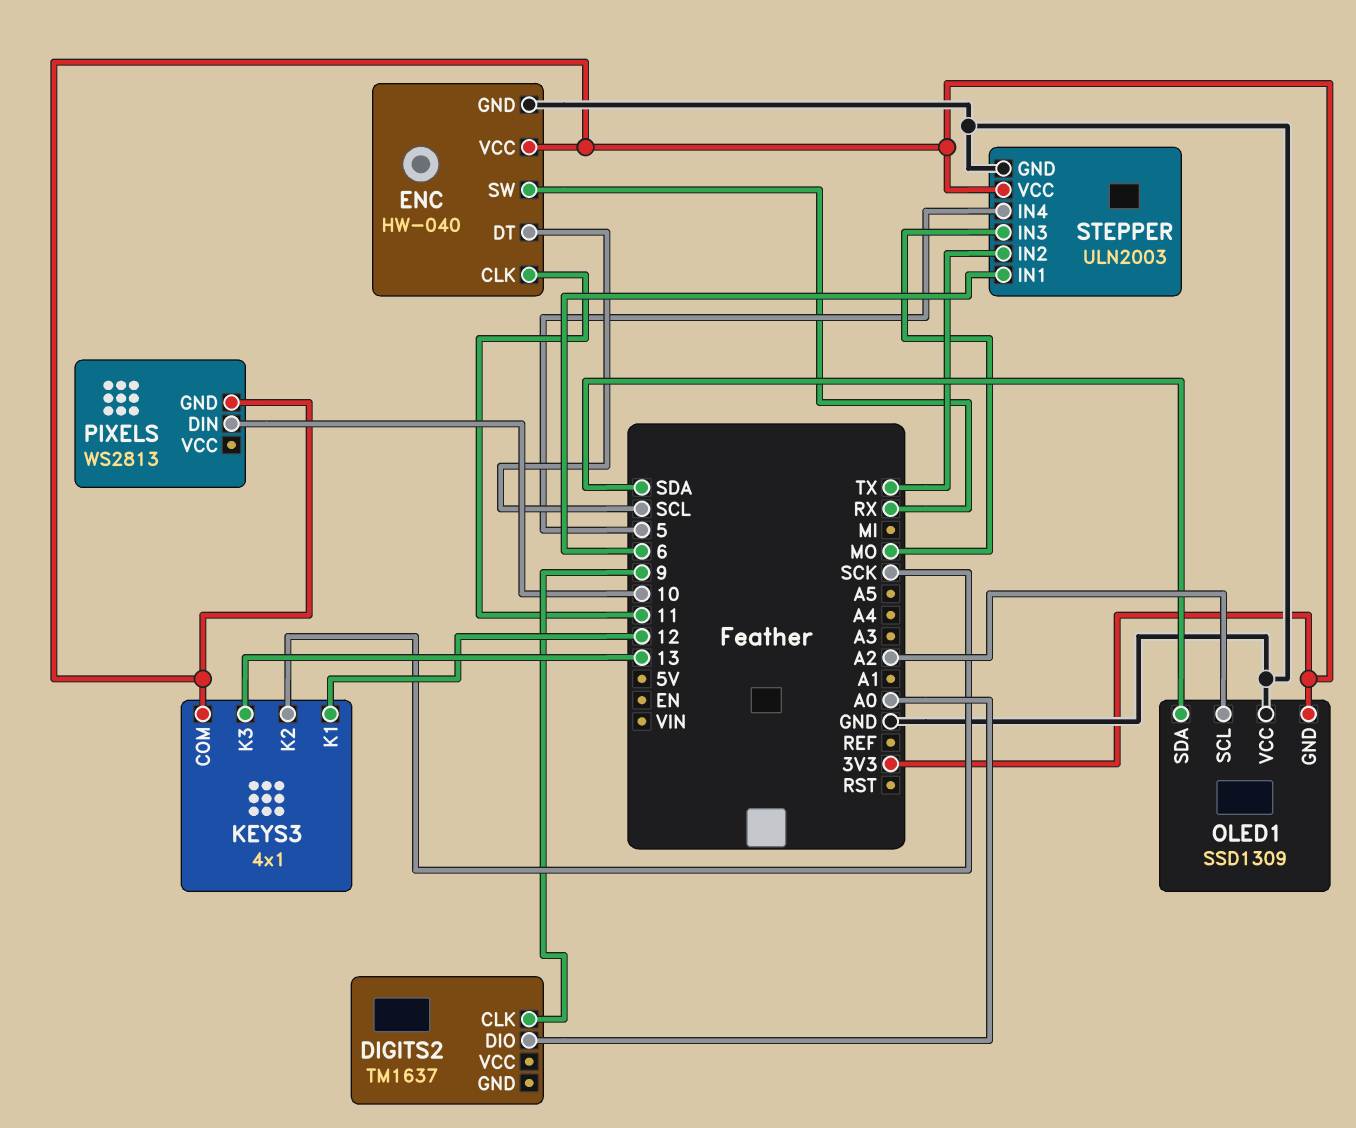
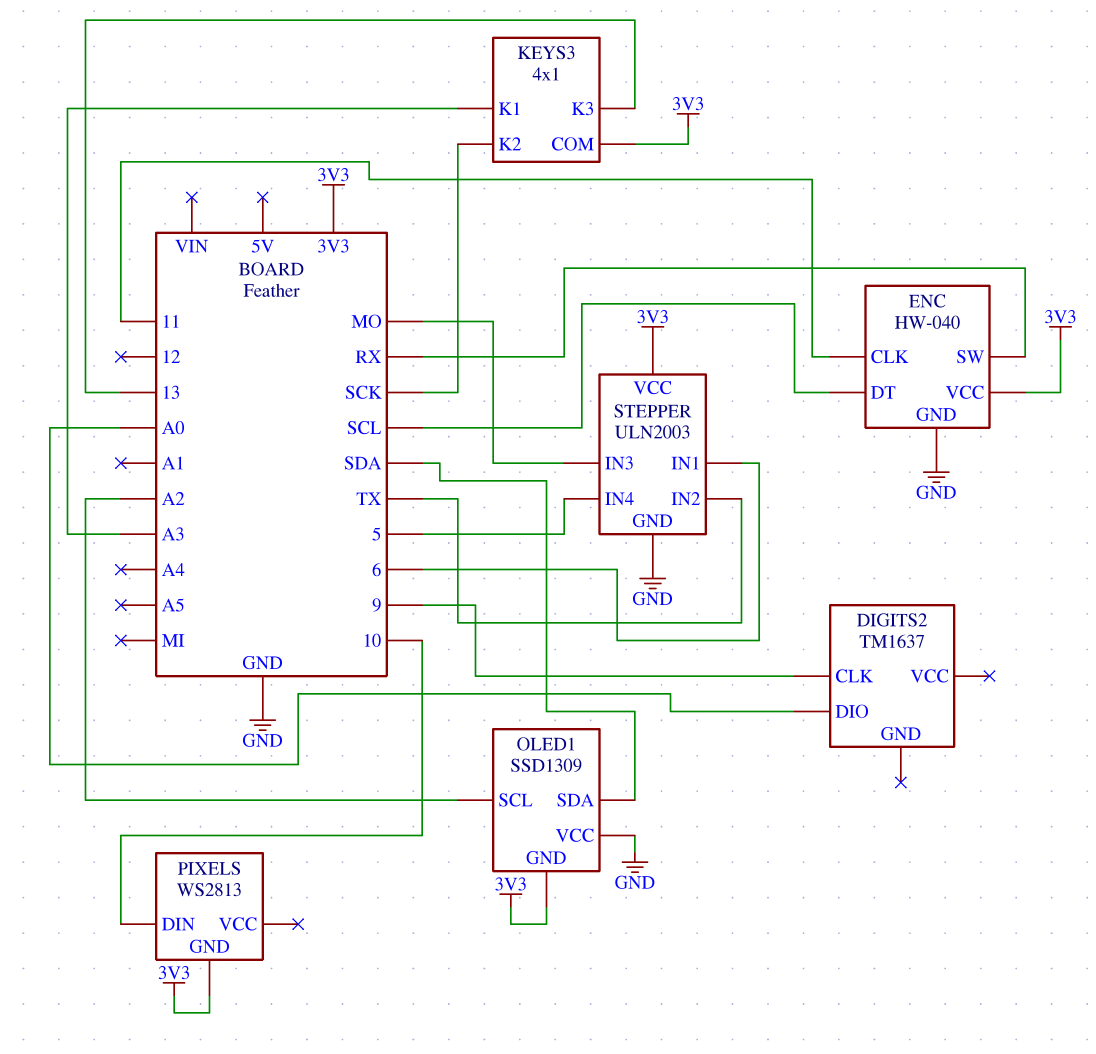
KEYS3 pin K1: 12 -> A3

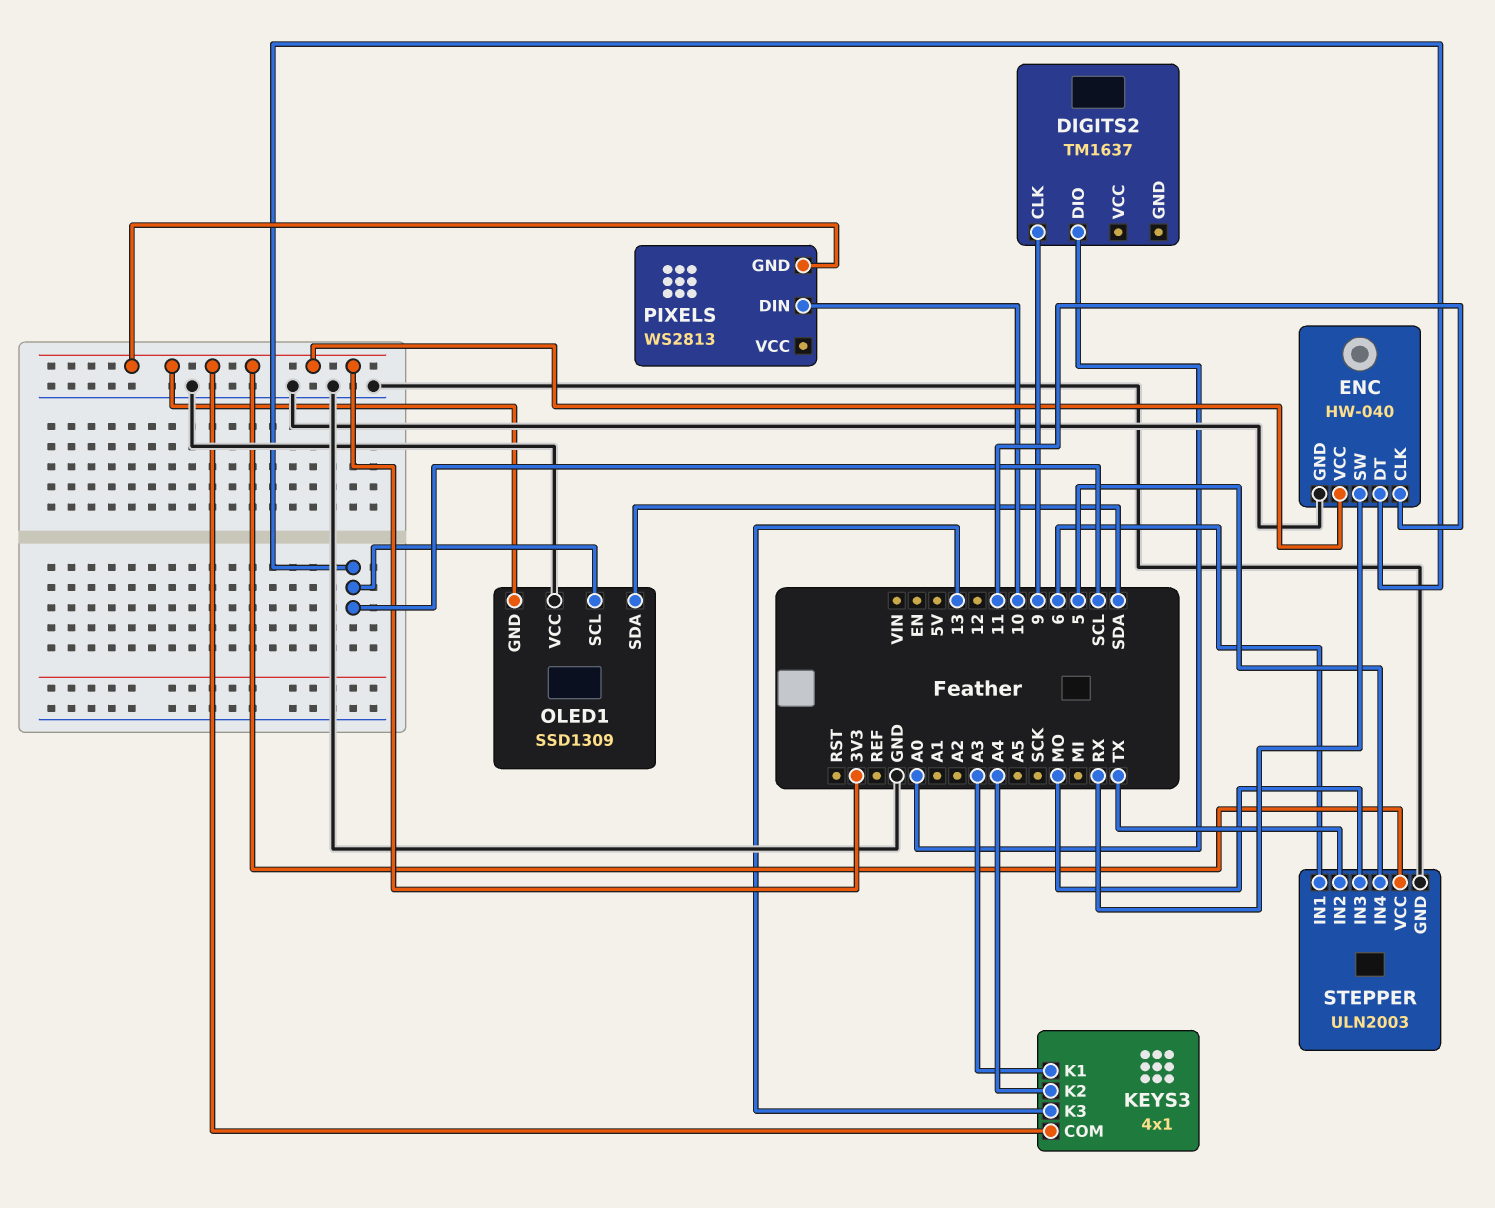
KEYS3 pin K2: SCK -> A4
OLED1 pin SCL: A2 -> SCL

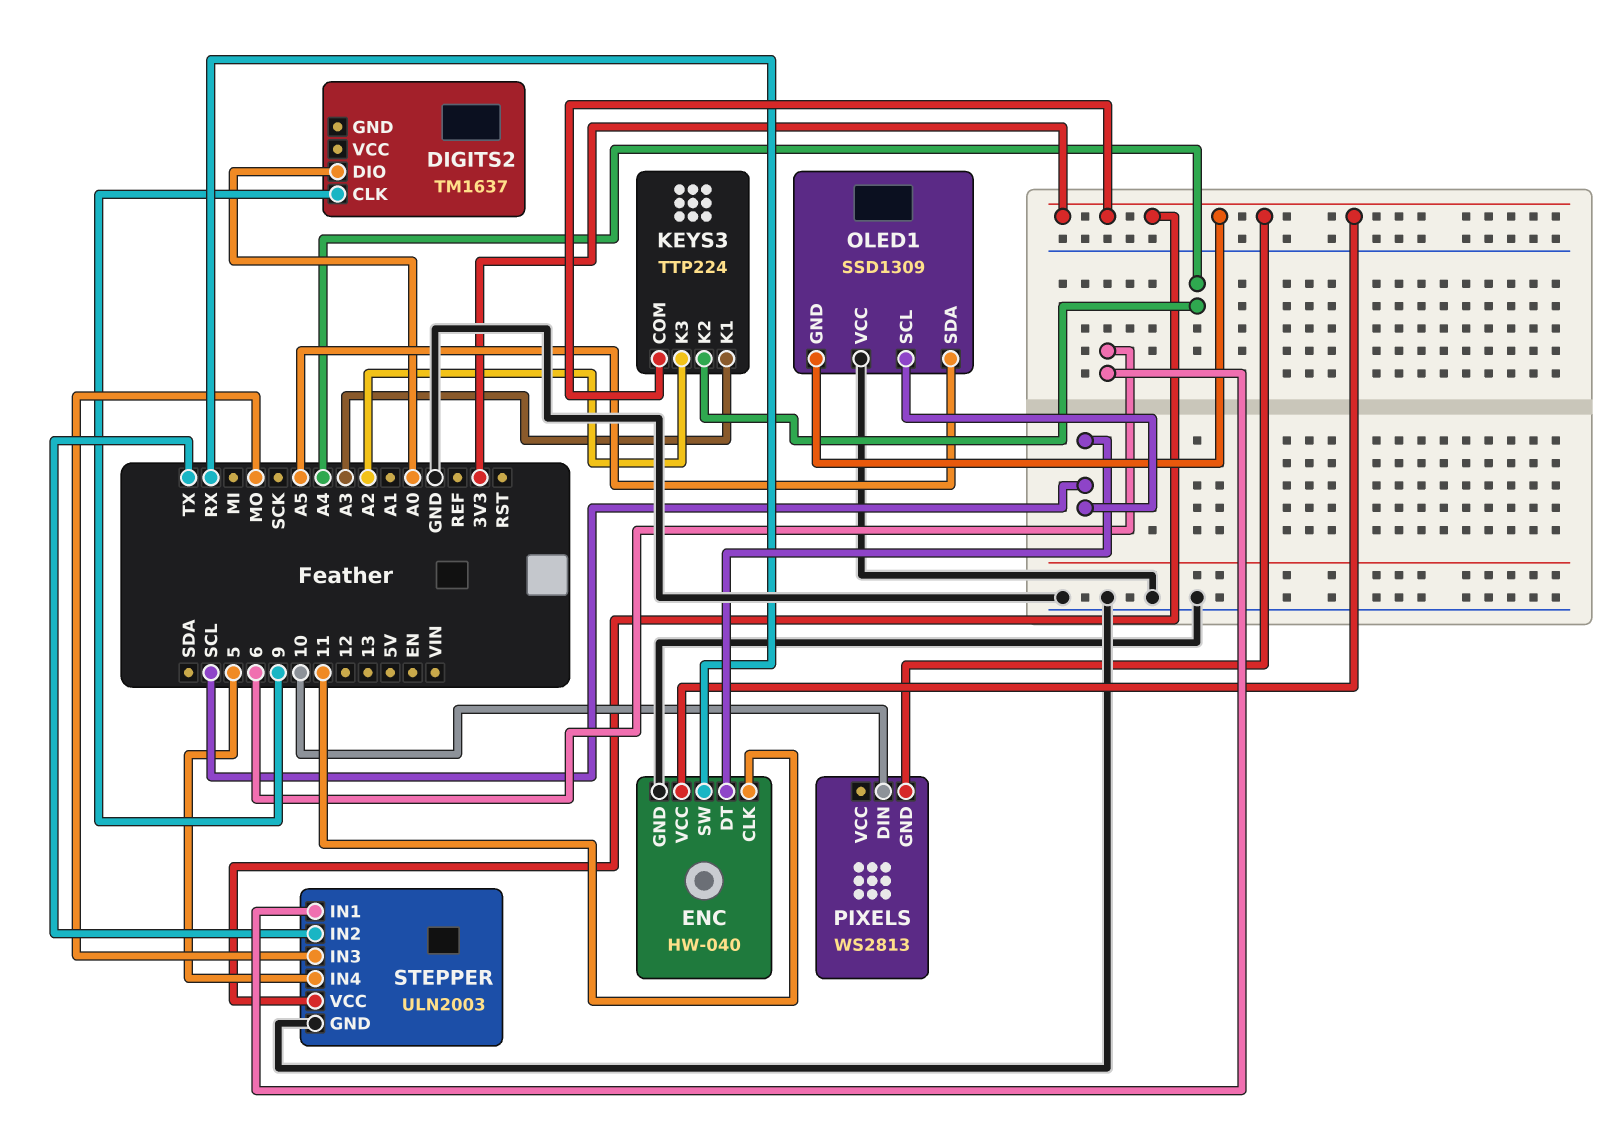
KEYS3: 4x1 -> TTP224
KEYS3 pin K3: 13 -> A2
OLED1 pin SDA: SDA -> A5

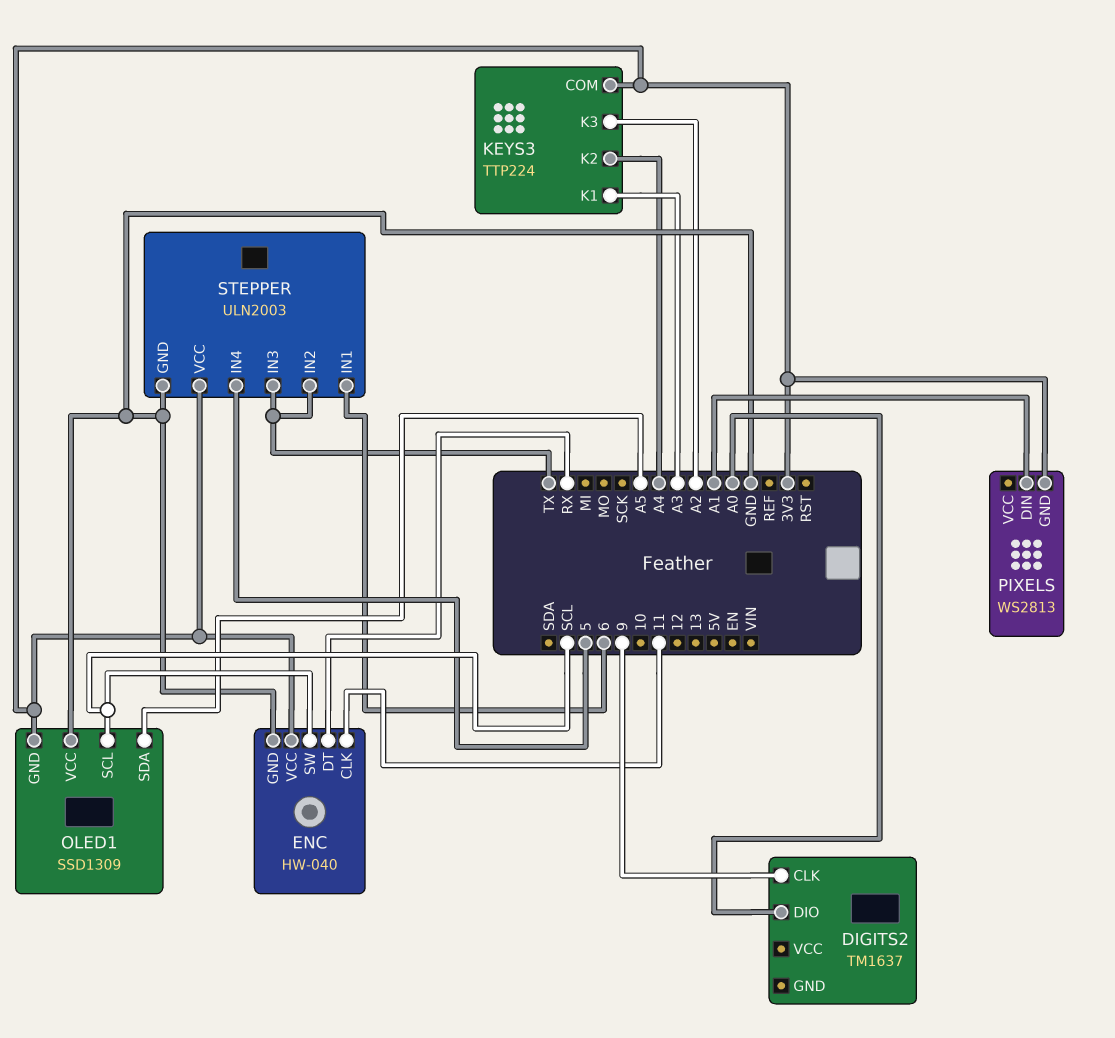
ENC pin DT: SCL -> RX
ENC pin SW: RX -> SCL
PIXELS pin DIN: 10 -> A1
STEPPER pin IN3: MO -> TX

